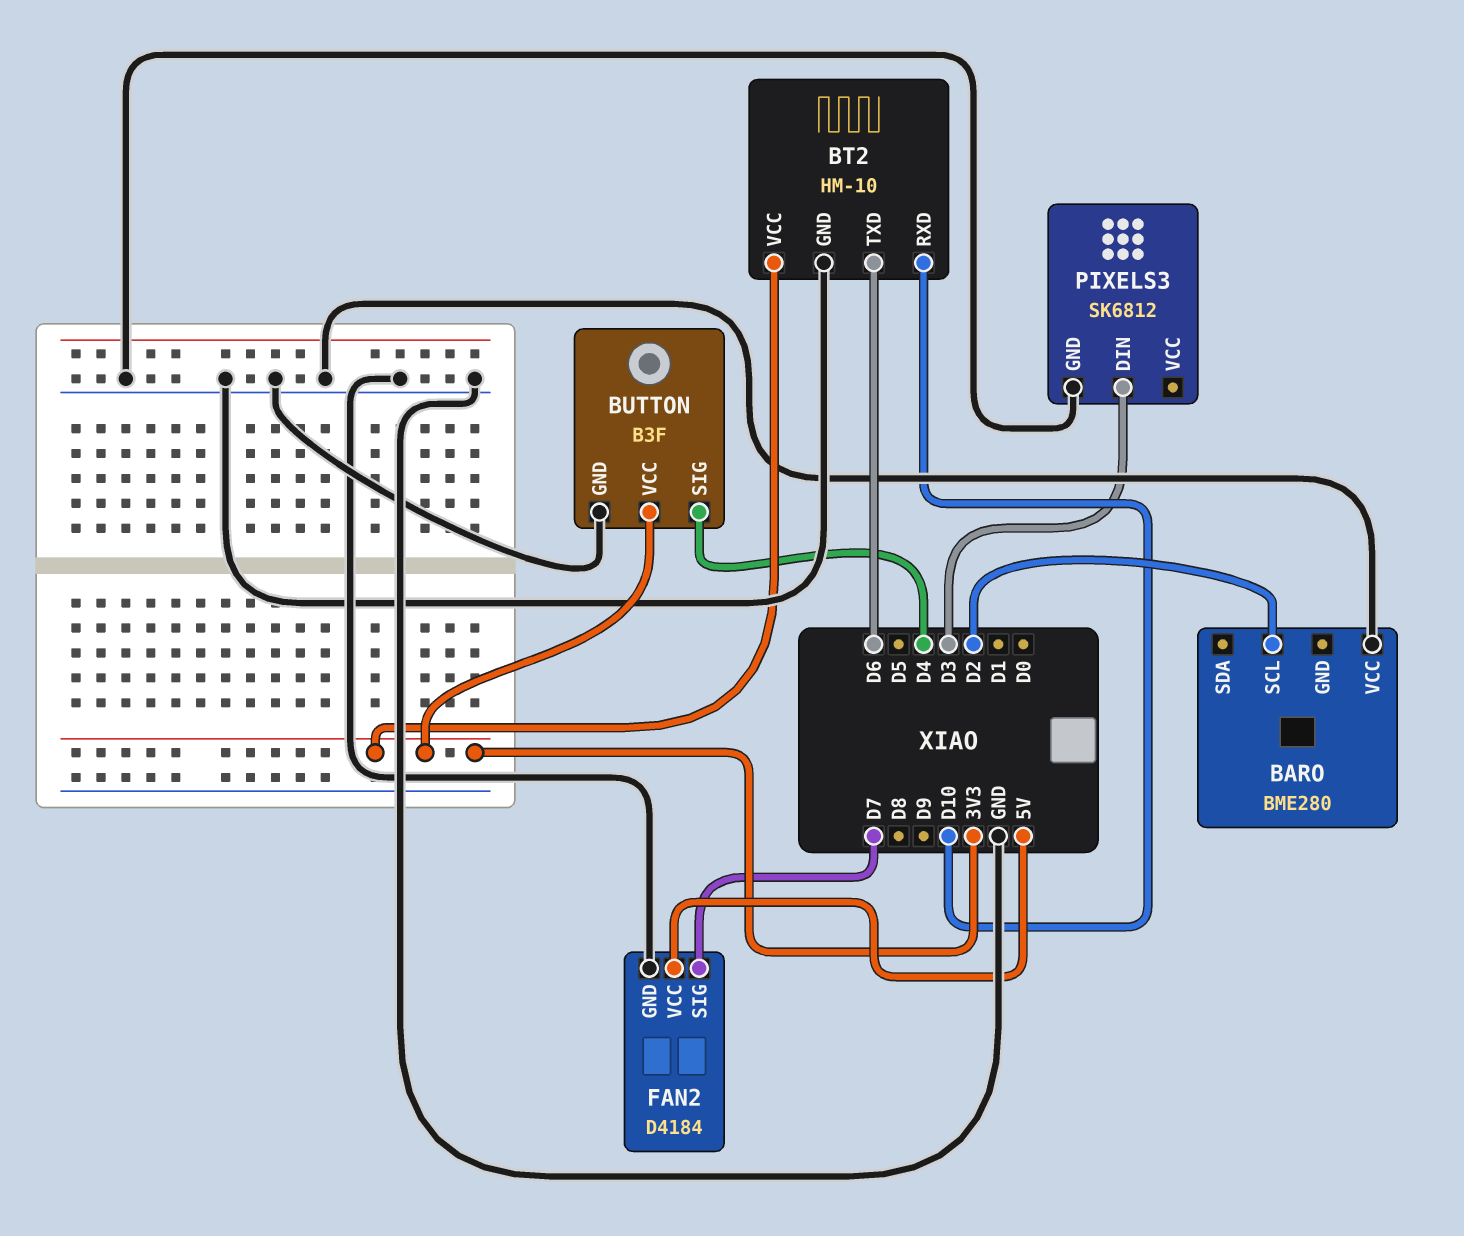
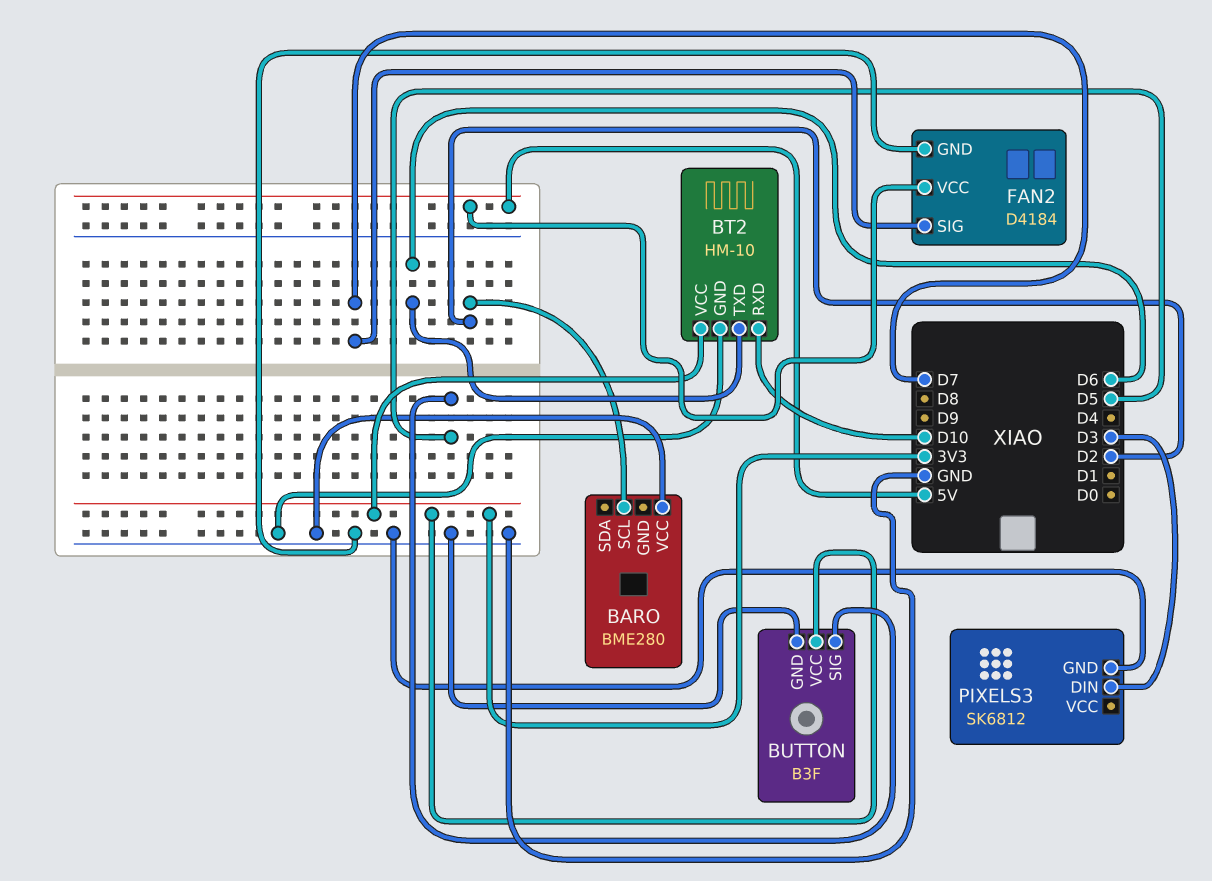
BUTTON pin SIG: D4 -> D5

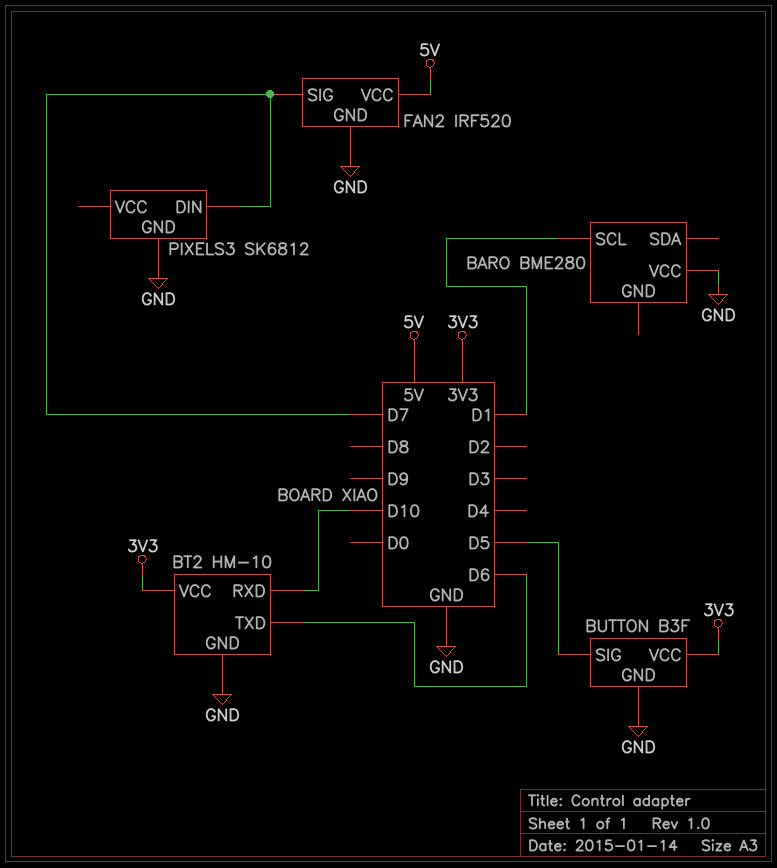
BARO pin SCL: D2 -> D1
FAN2: D4184 -> IRF520
PIXELS3 pin DIN: D3 -> D7

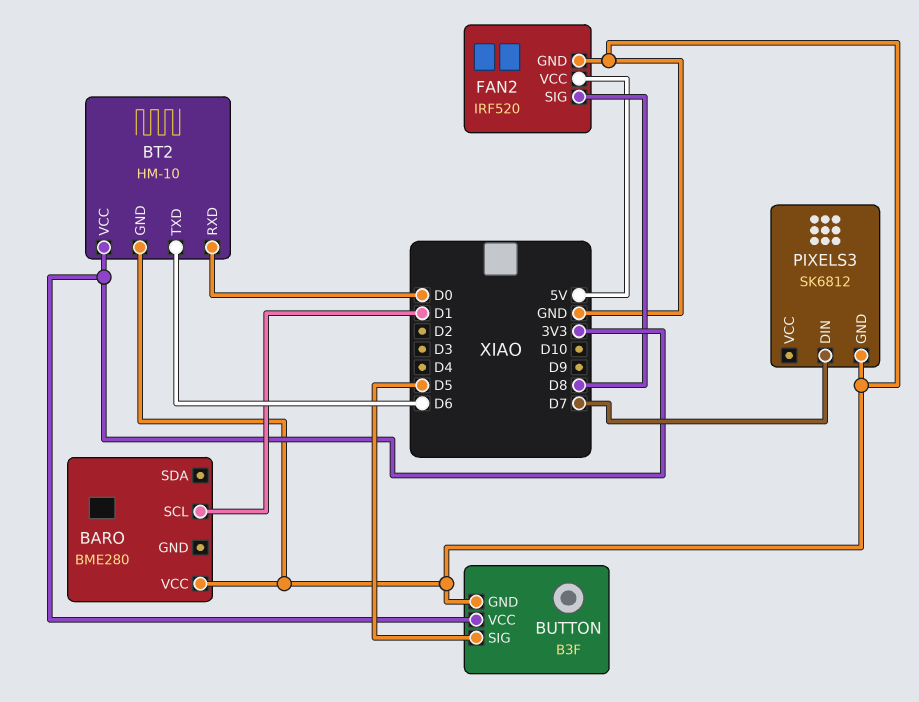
BT2 pin RXD: D10 -> D0
FAN2 pin SIG: D7 -> D8

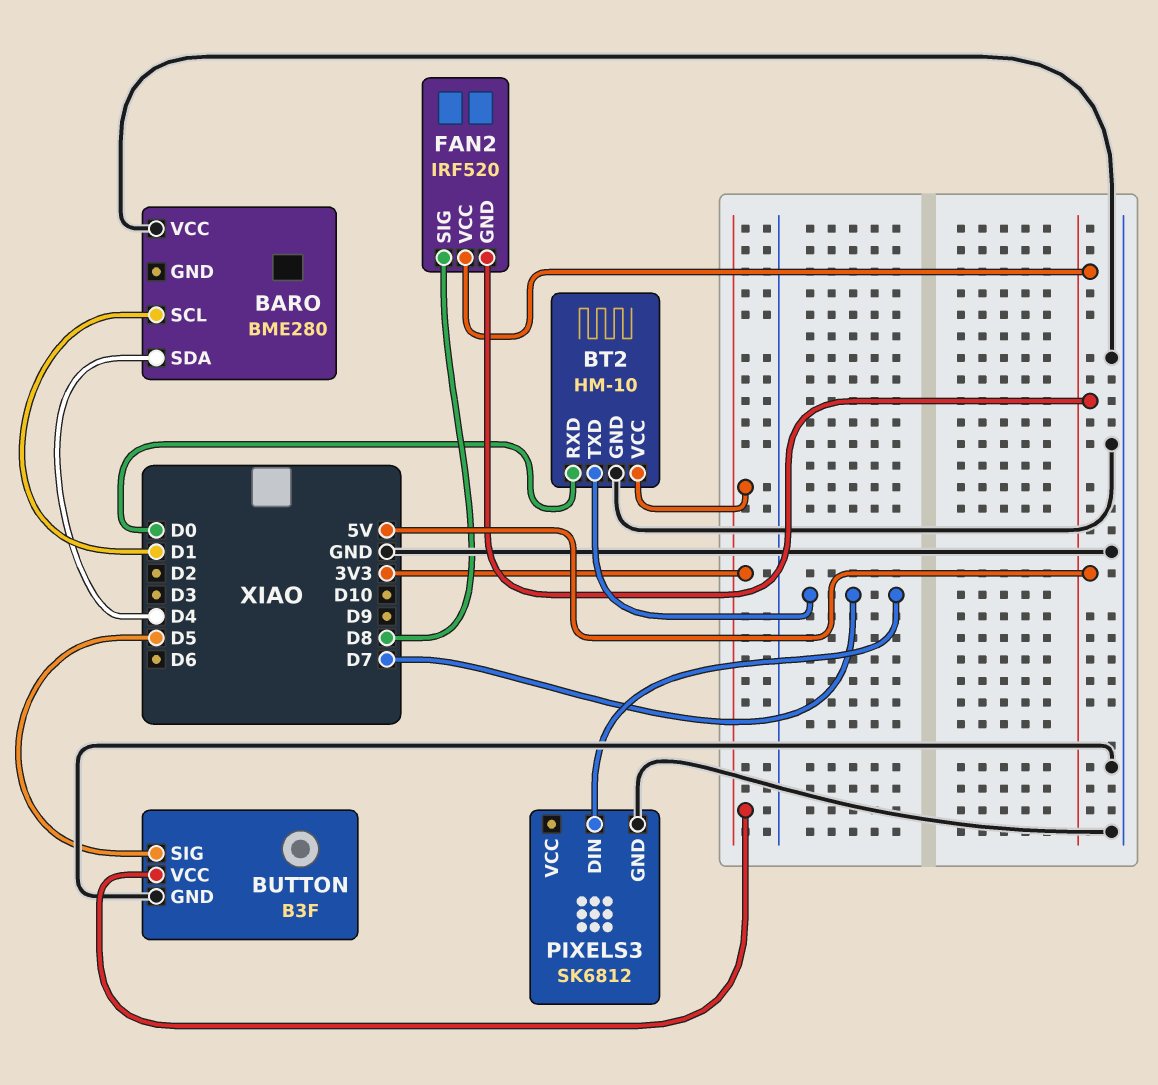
BARO pin SDA: none -> D4
BT2 pin TXD: D6 -> D7
FAN2 pin GND: GND -> 5V

